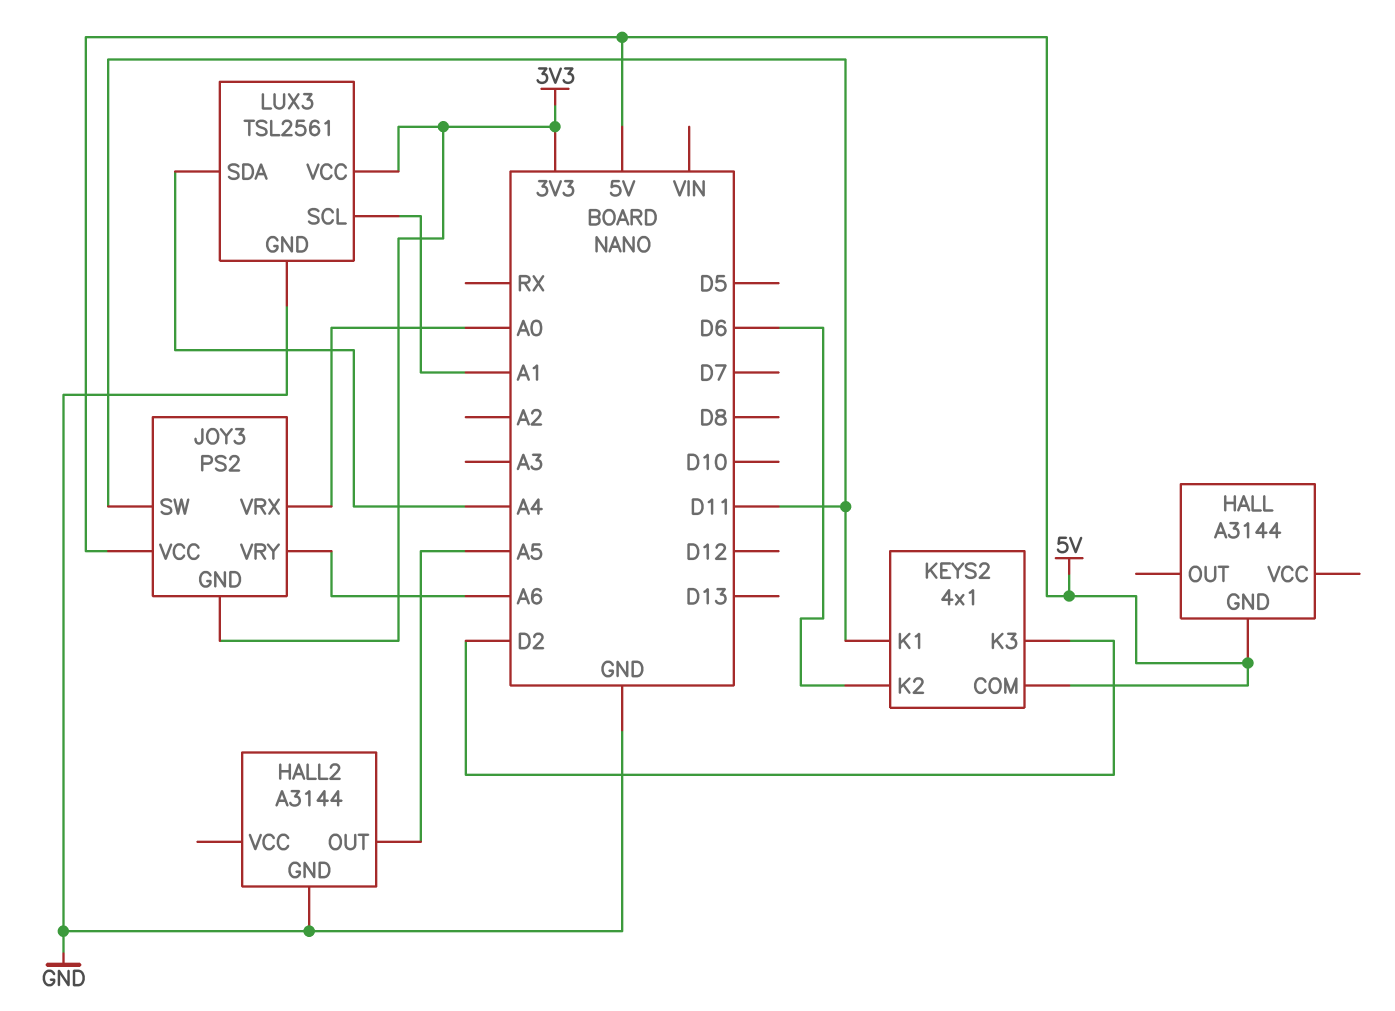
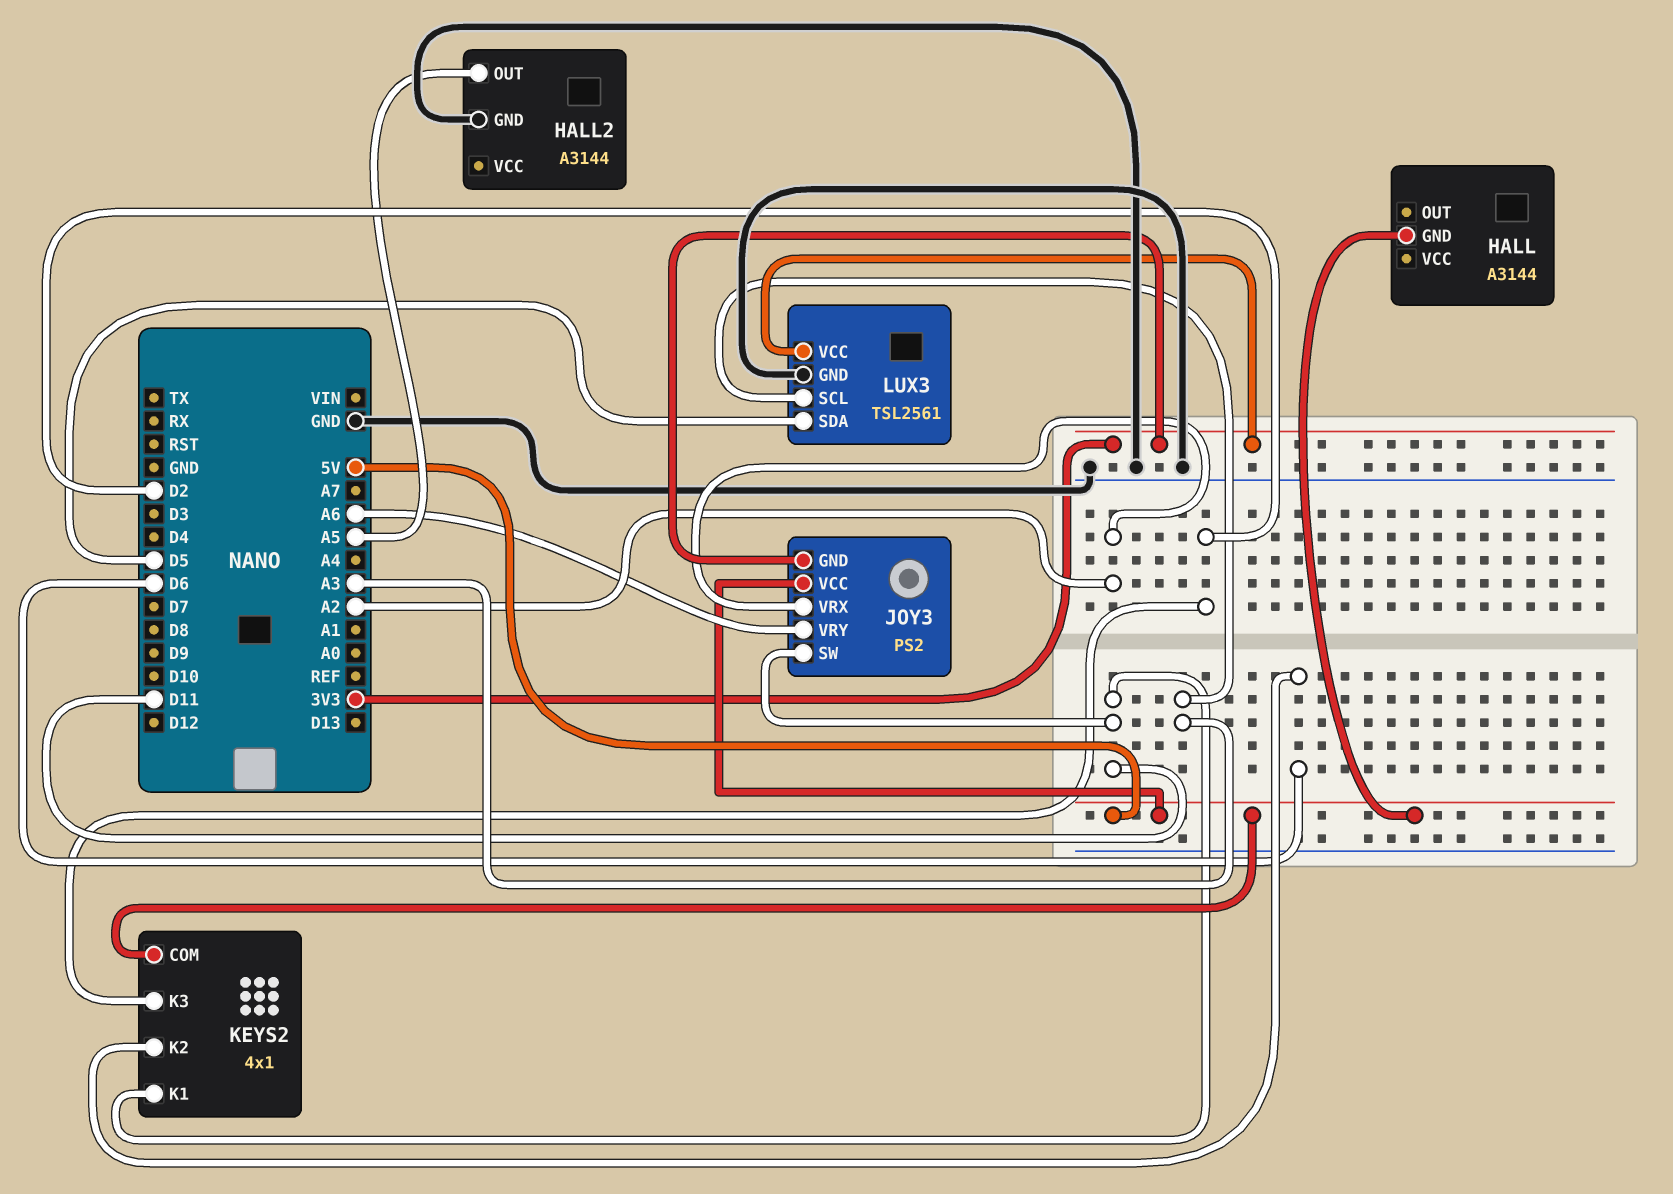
JOY3 pin VRX: A0 -> A2
LUX3 pin SCL: A1 -> A3
LUX3 pin SDA: A4 -> D5

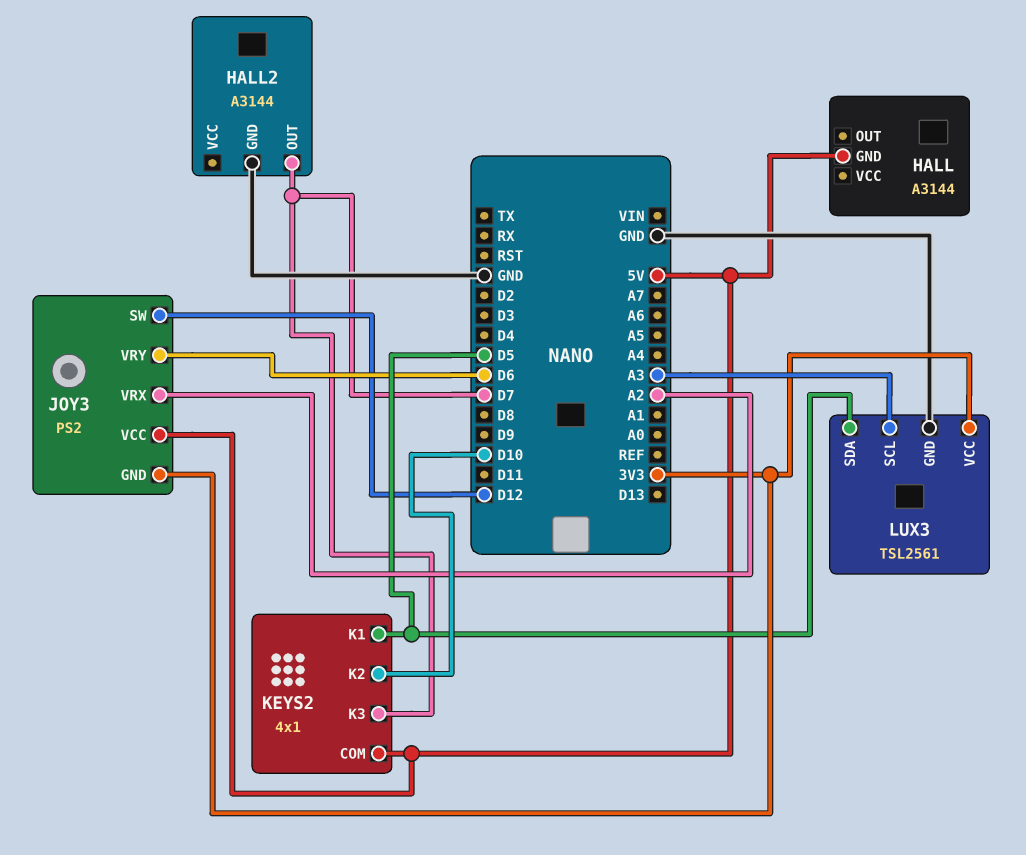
HALL2 pin OUT: A5 -> D7
JOY3 pin SW: D11 -> D12
JOY3 pin VRY: A6 -> D6
KEYS2 pin K1: D11 -> D5
KEYS2 pin K2: D6 -> D10
KEYS2 pin K3: D2 -> D7

